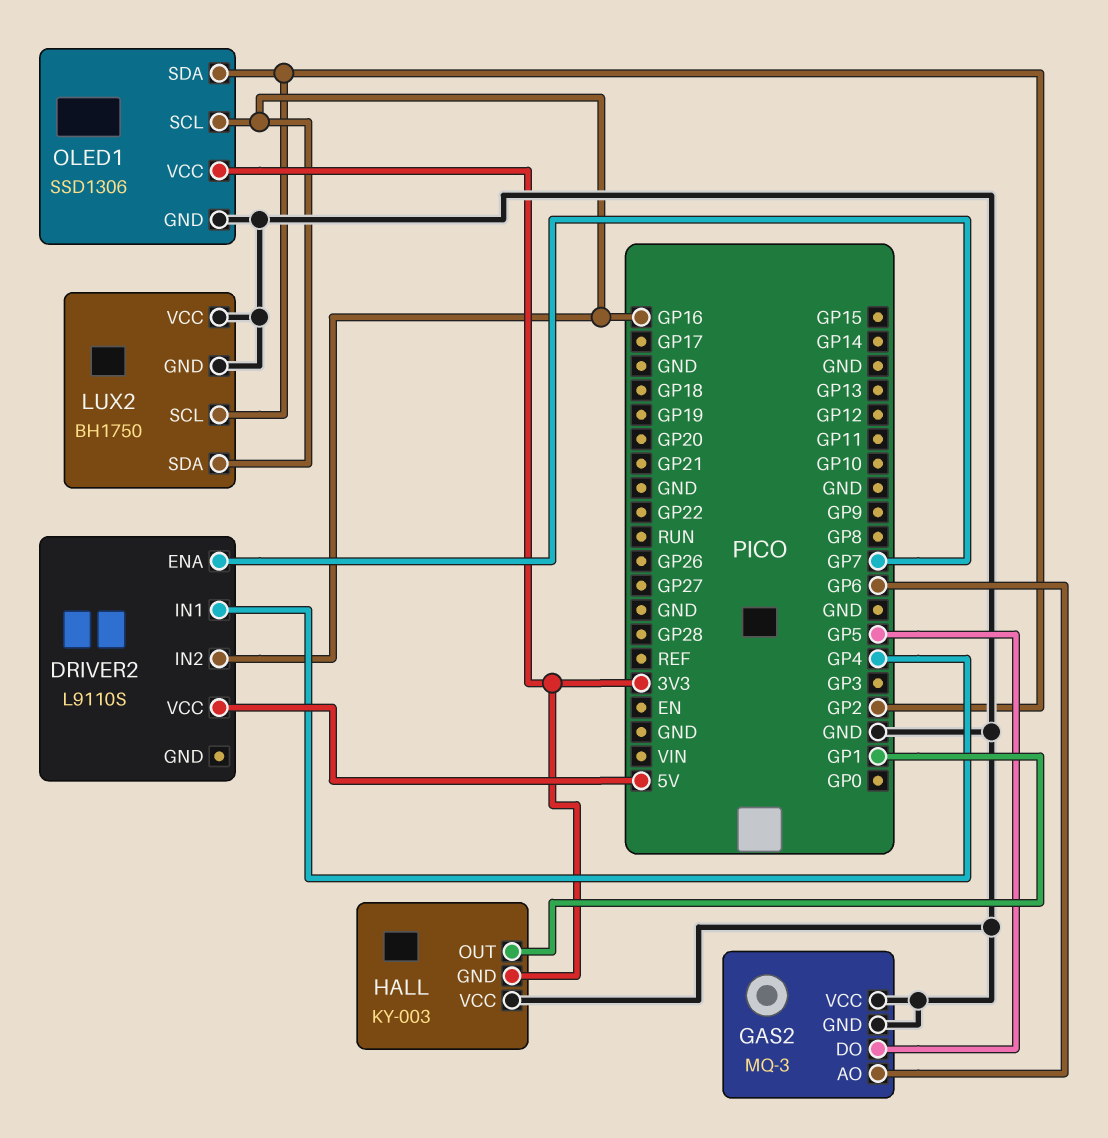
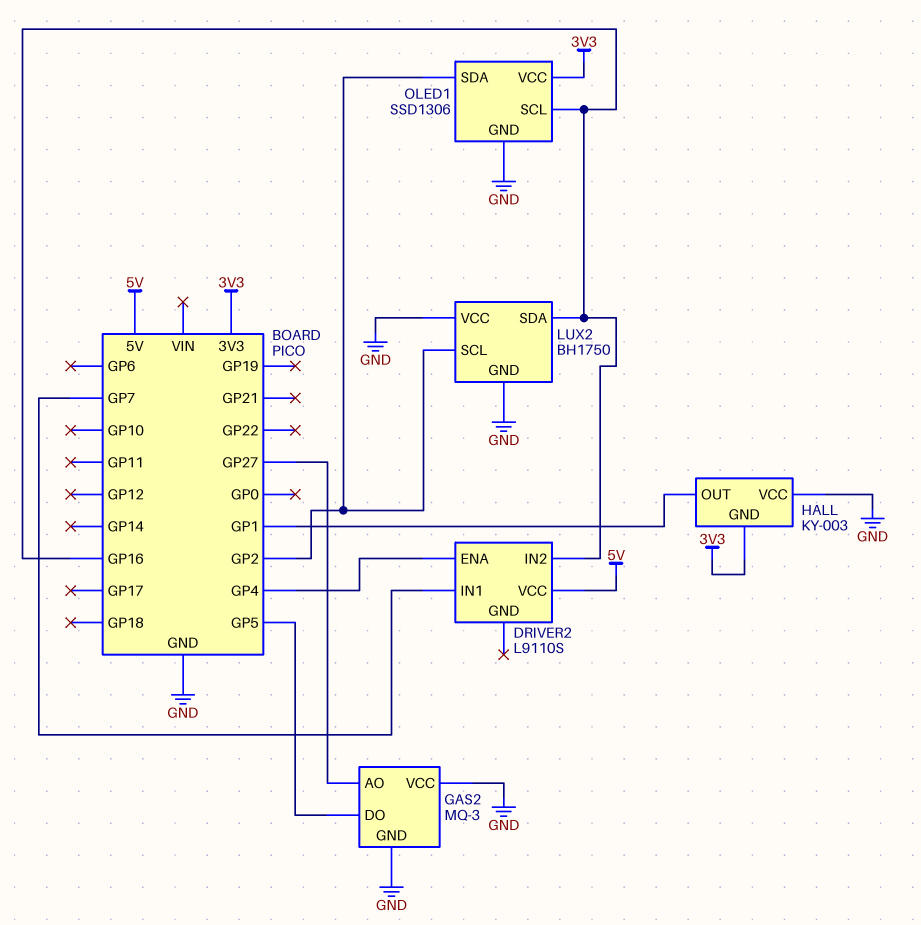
DRIVER2 pin ENA: GP7 -> GP4
DRIVER2 pin IN1: GP4 -> GP7
GAS2 pin AO: GP6 -> GP27

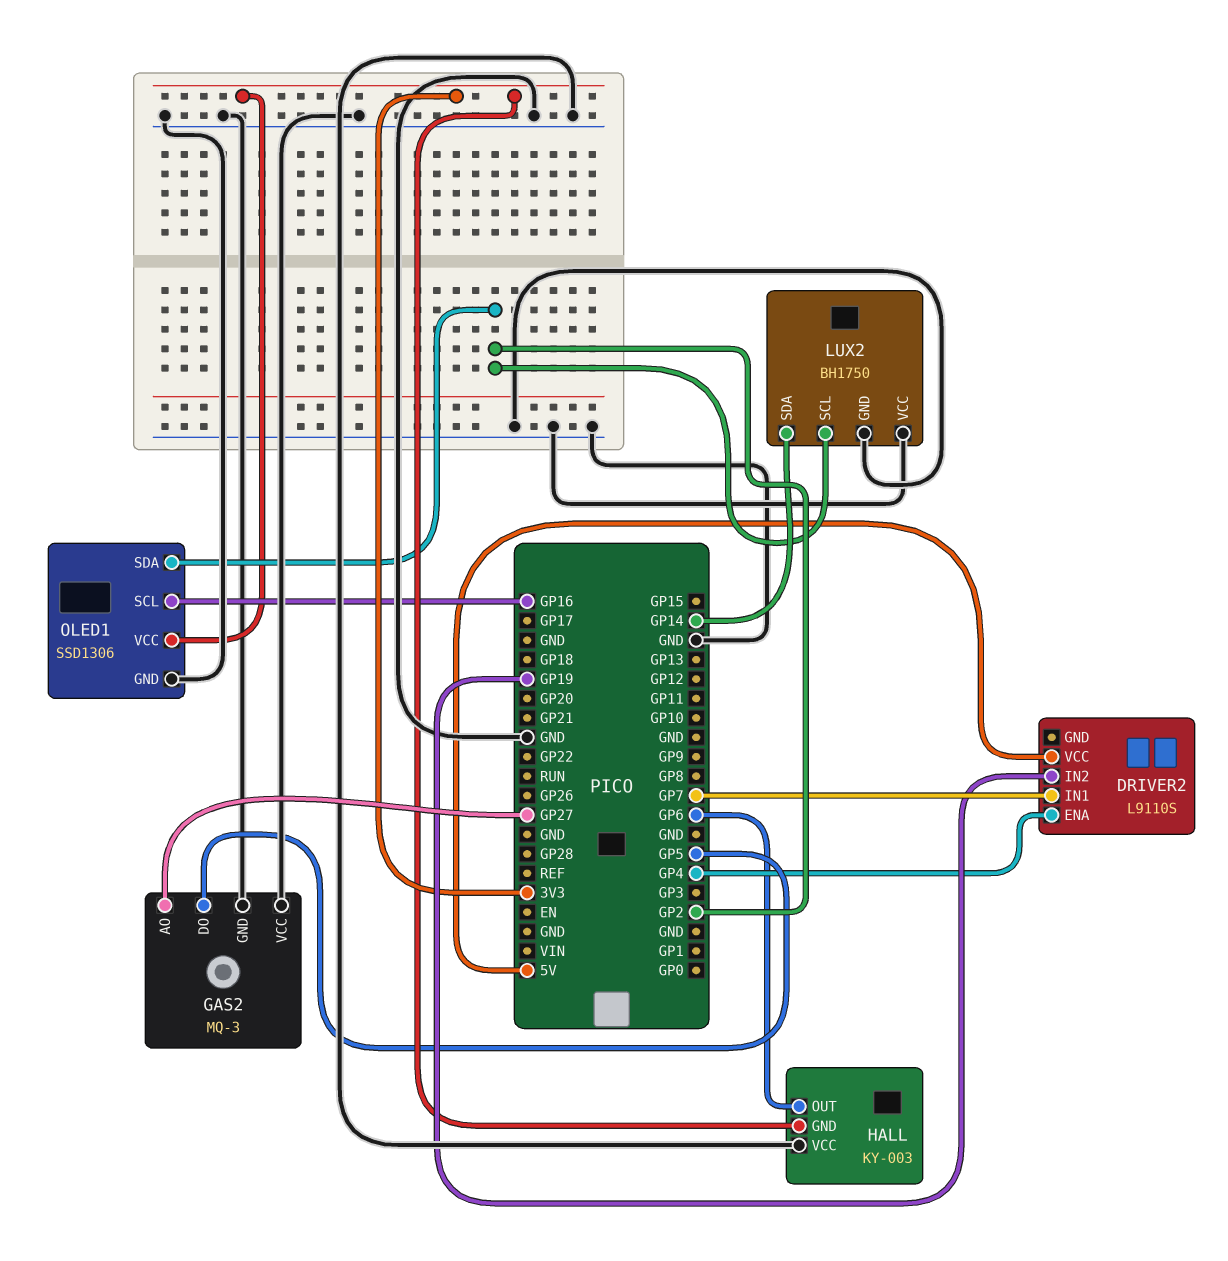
DRIVER2 pin IN2: GP16 -> GP19
HALL pin OUT: GP1 -> GP6
LUX2 pin SDA: GP16 -> GP14

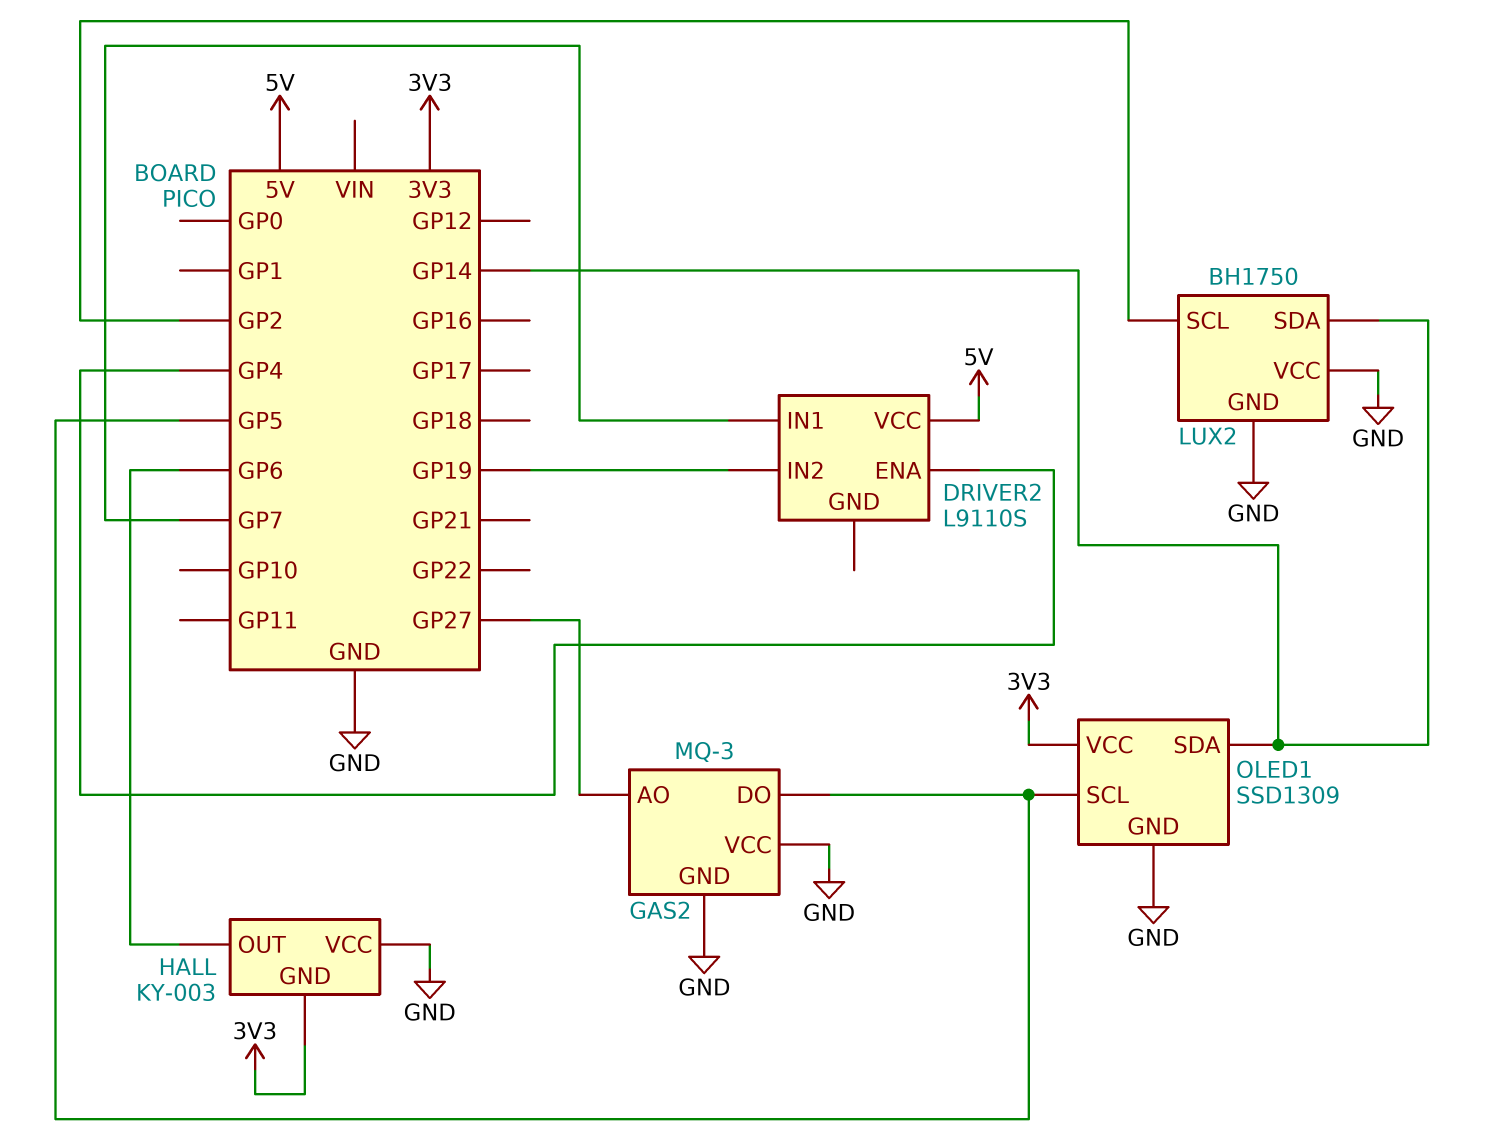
OLED1: SSD1306 -> SSD1309
OLED1 pin SCL: GP16 -> GP5
OLED1 pin SDA: GP2 -> GP14

